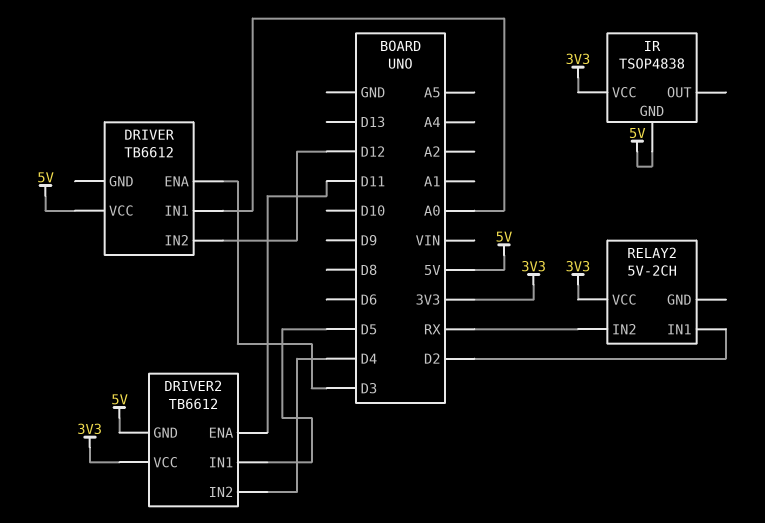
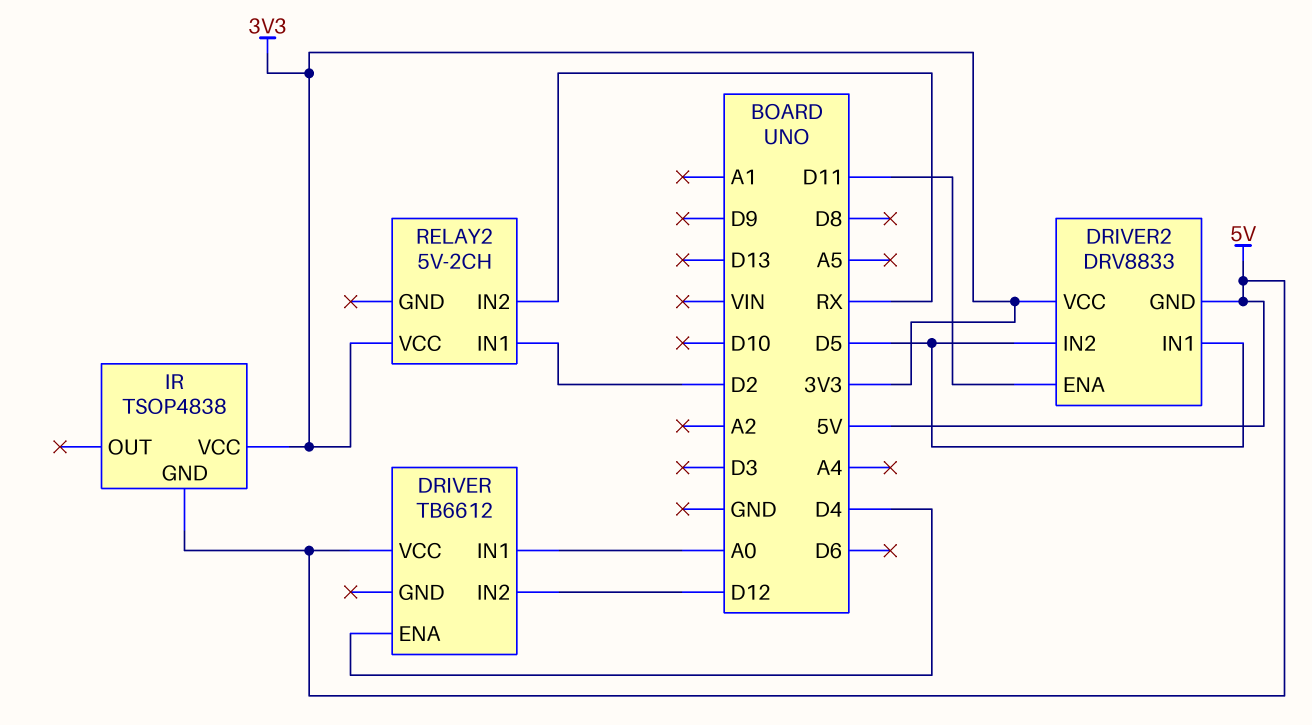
DRIVER pin ENA: D3 -> D4
DRIVER2: TB6612 -> DRV8833
DRIVER2 pin IN2: D4 -> D5

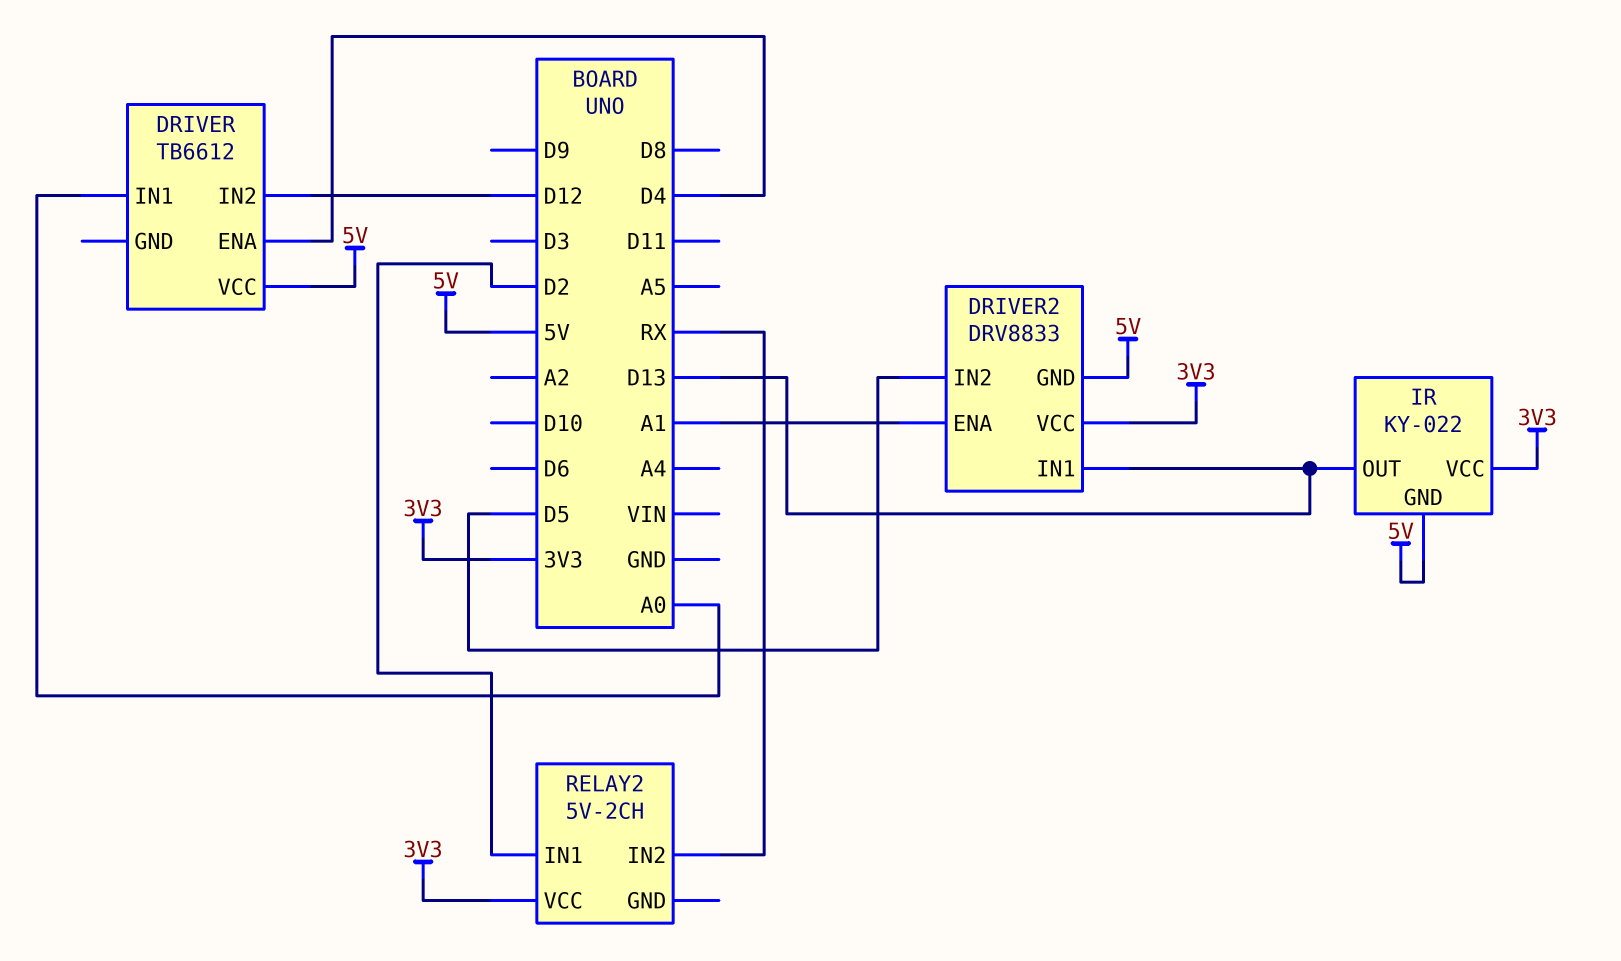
DRIVER2 pin ENA: D11 -> A1
DRIVER2 pin IN1: D5 -> D13
IR: TSOP4838 -> KY-022
IR pin OUT: none -> D13

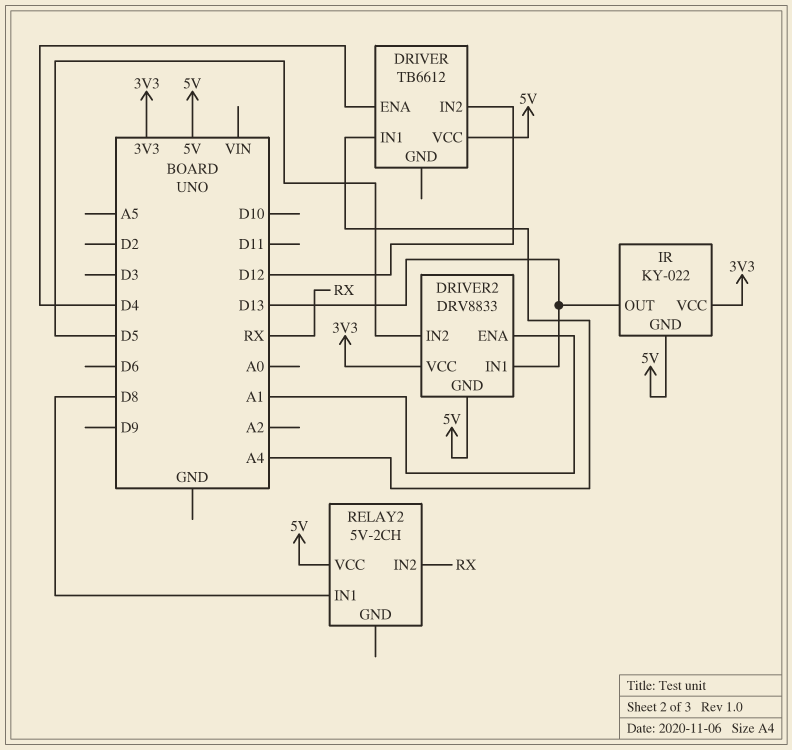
DRIVER pin IN1: A0 -> A4
RELAY2 pin IN1: D2 -> D8
RELAY2 pin VCC: 3V3 -> 5V

